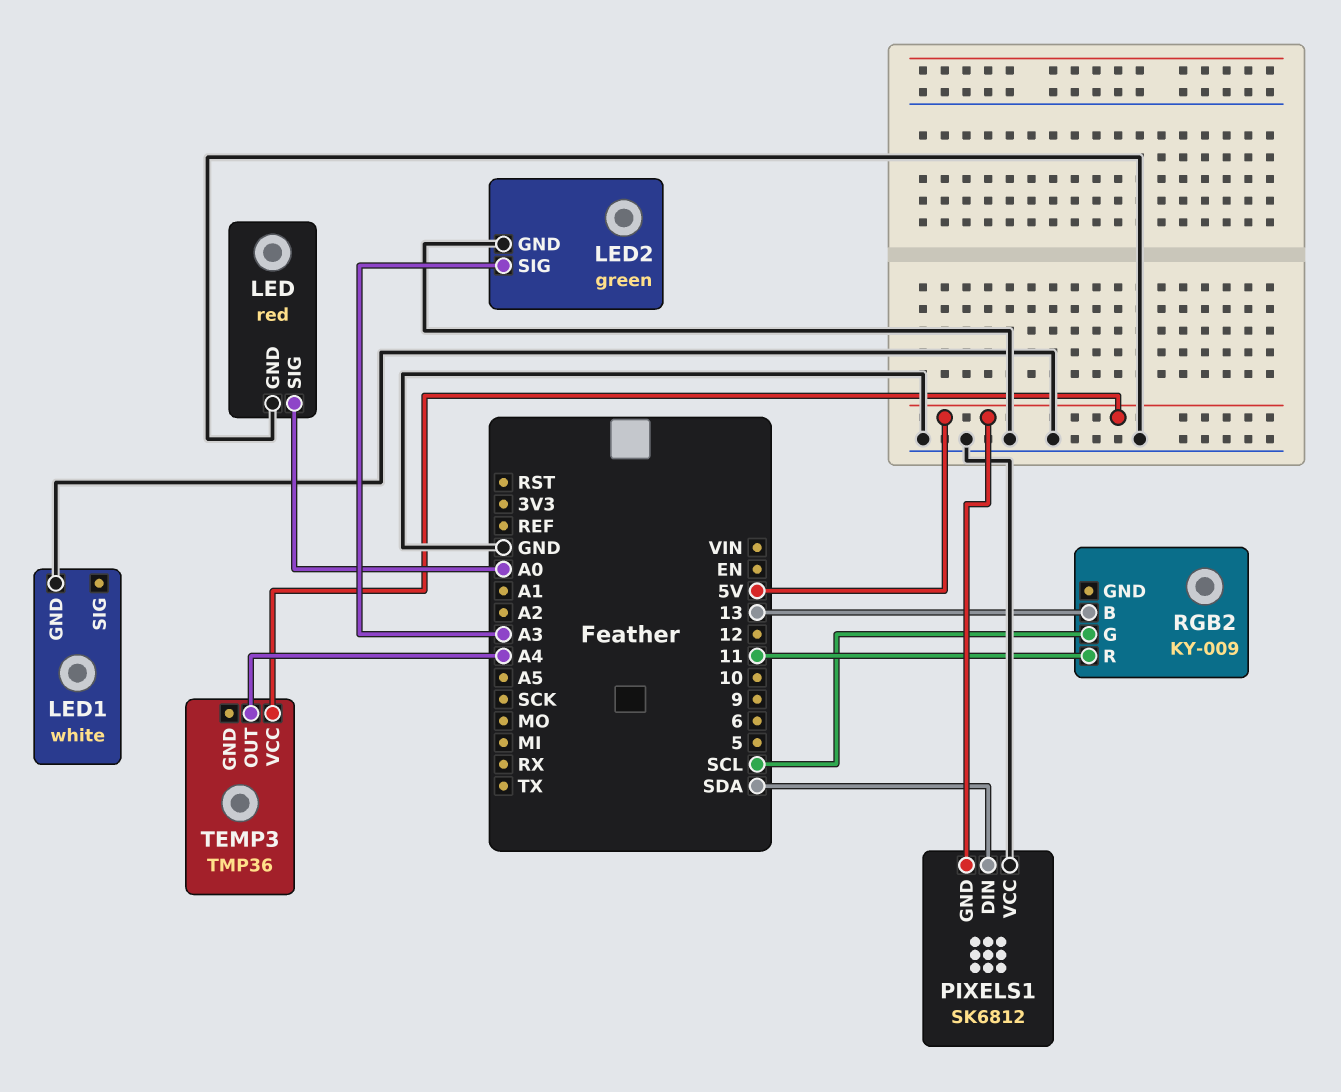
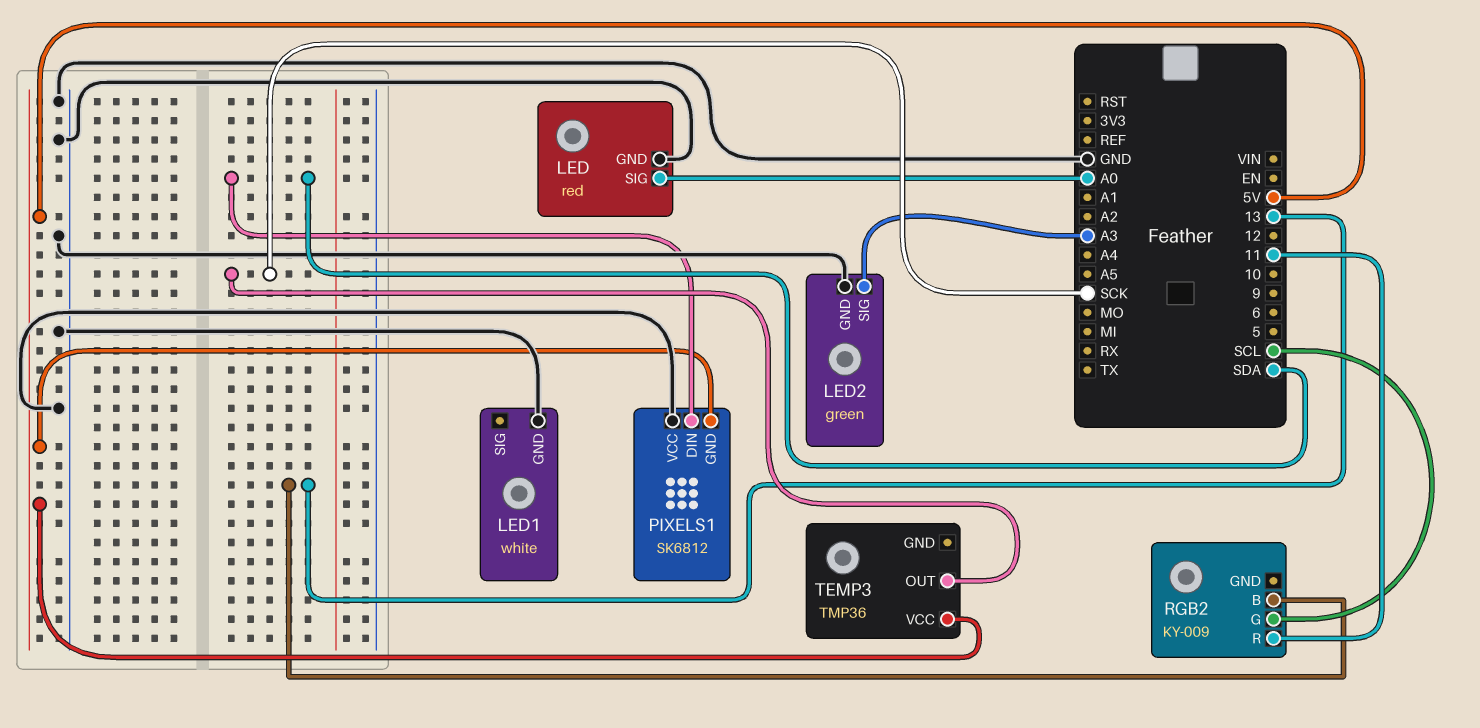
TEMP3 pin OUT: A4 -> SCK

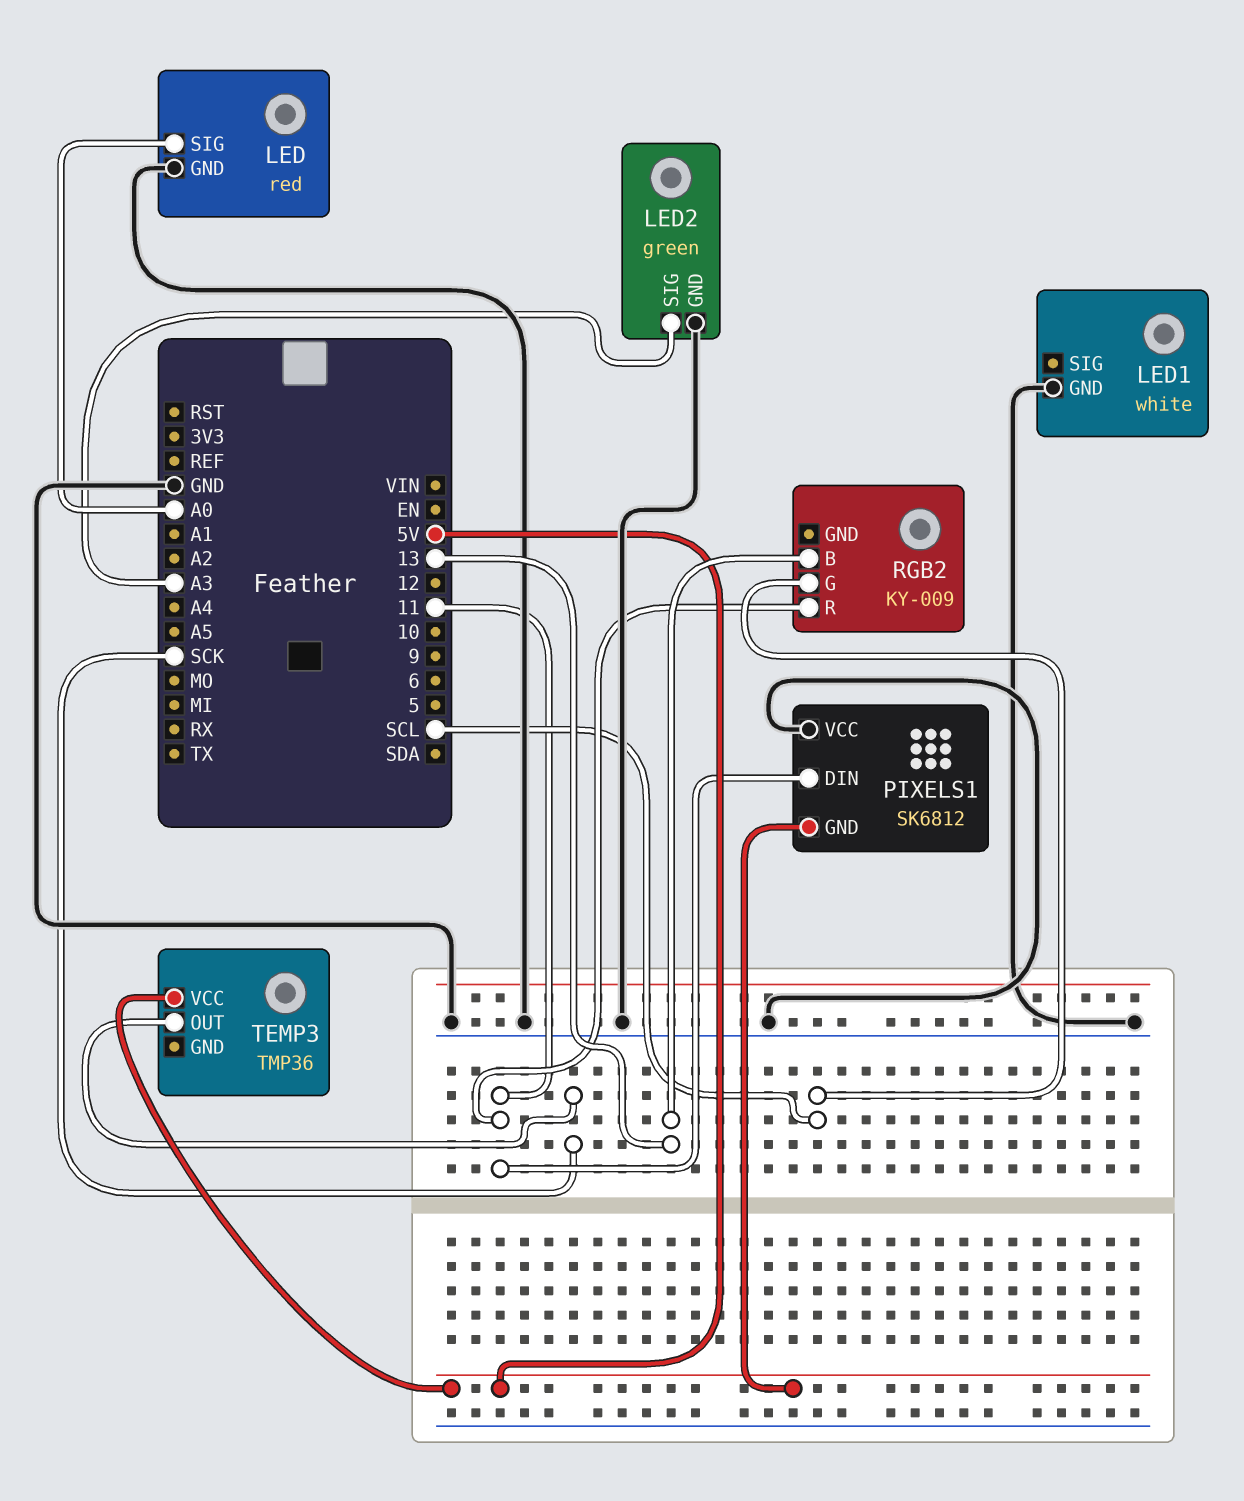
PIXELS1 pin DIN: SDA -> 11

